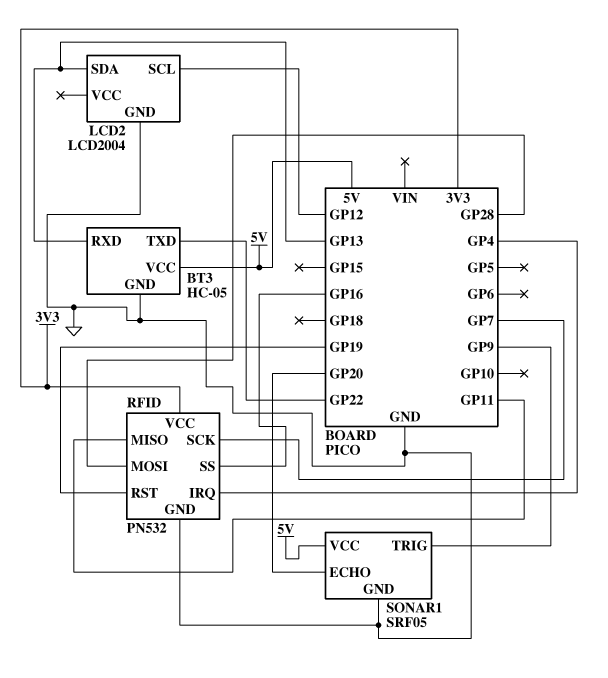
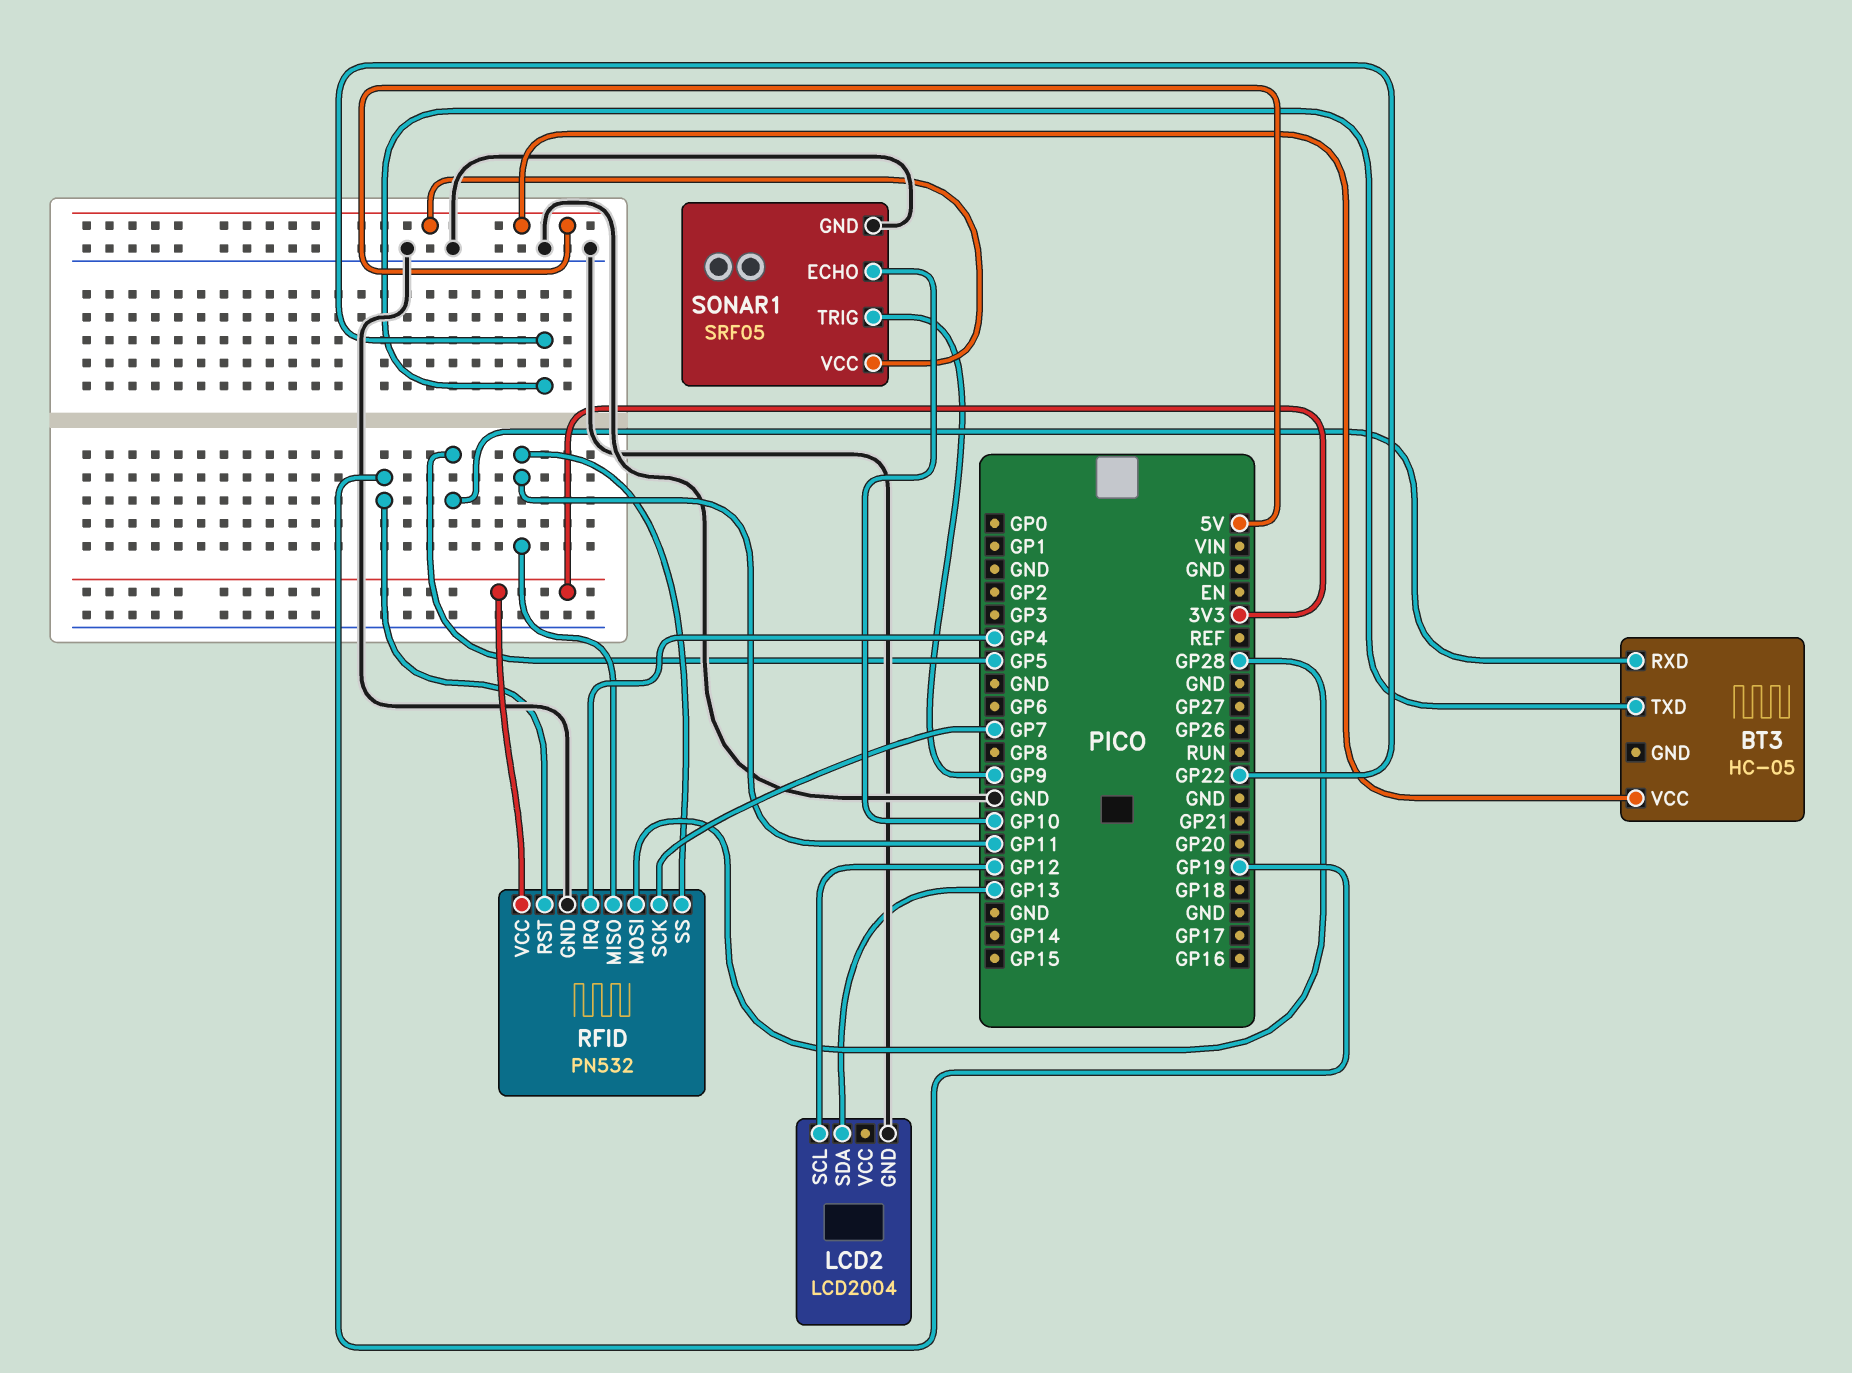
BT3 pin GND: GND -> none
BT3 pin RXD: GP13 -> GP5
RFID pin SS: GP16 -> GP11
SONAR1 pin ECHO: GP20 -> GP10

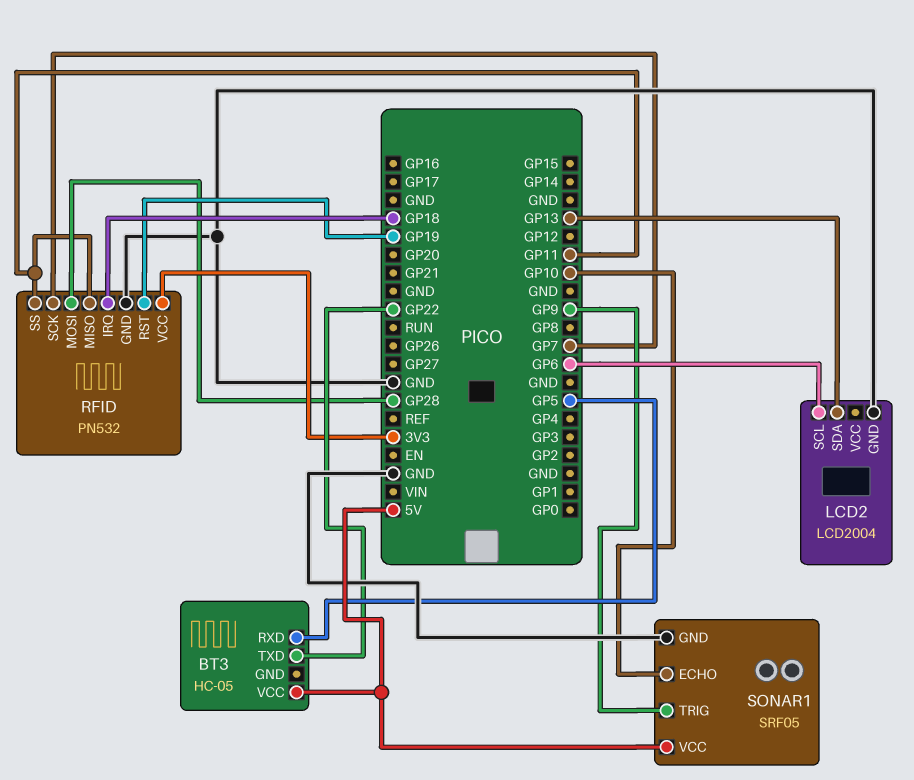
LCD2 pin SCL: GP12 -> GP6
RFID pin IRQ: GP4 -> GP18

